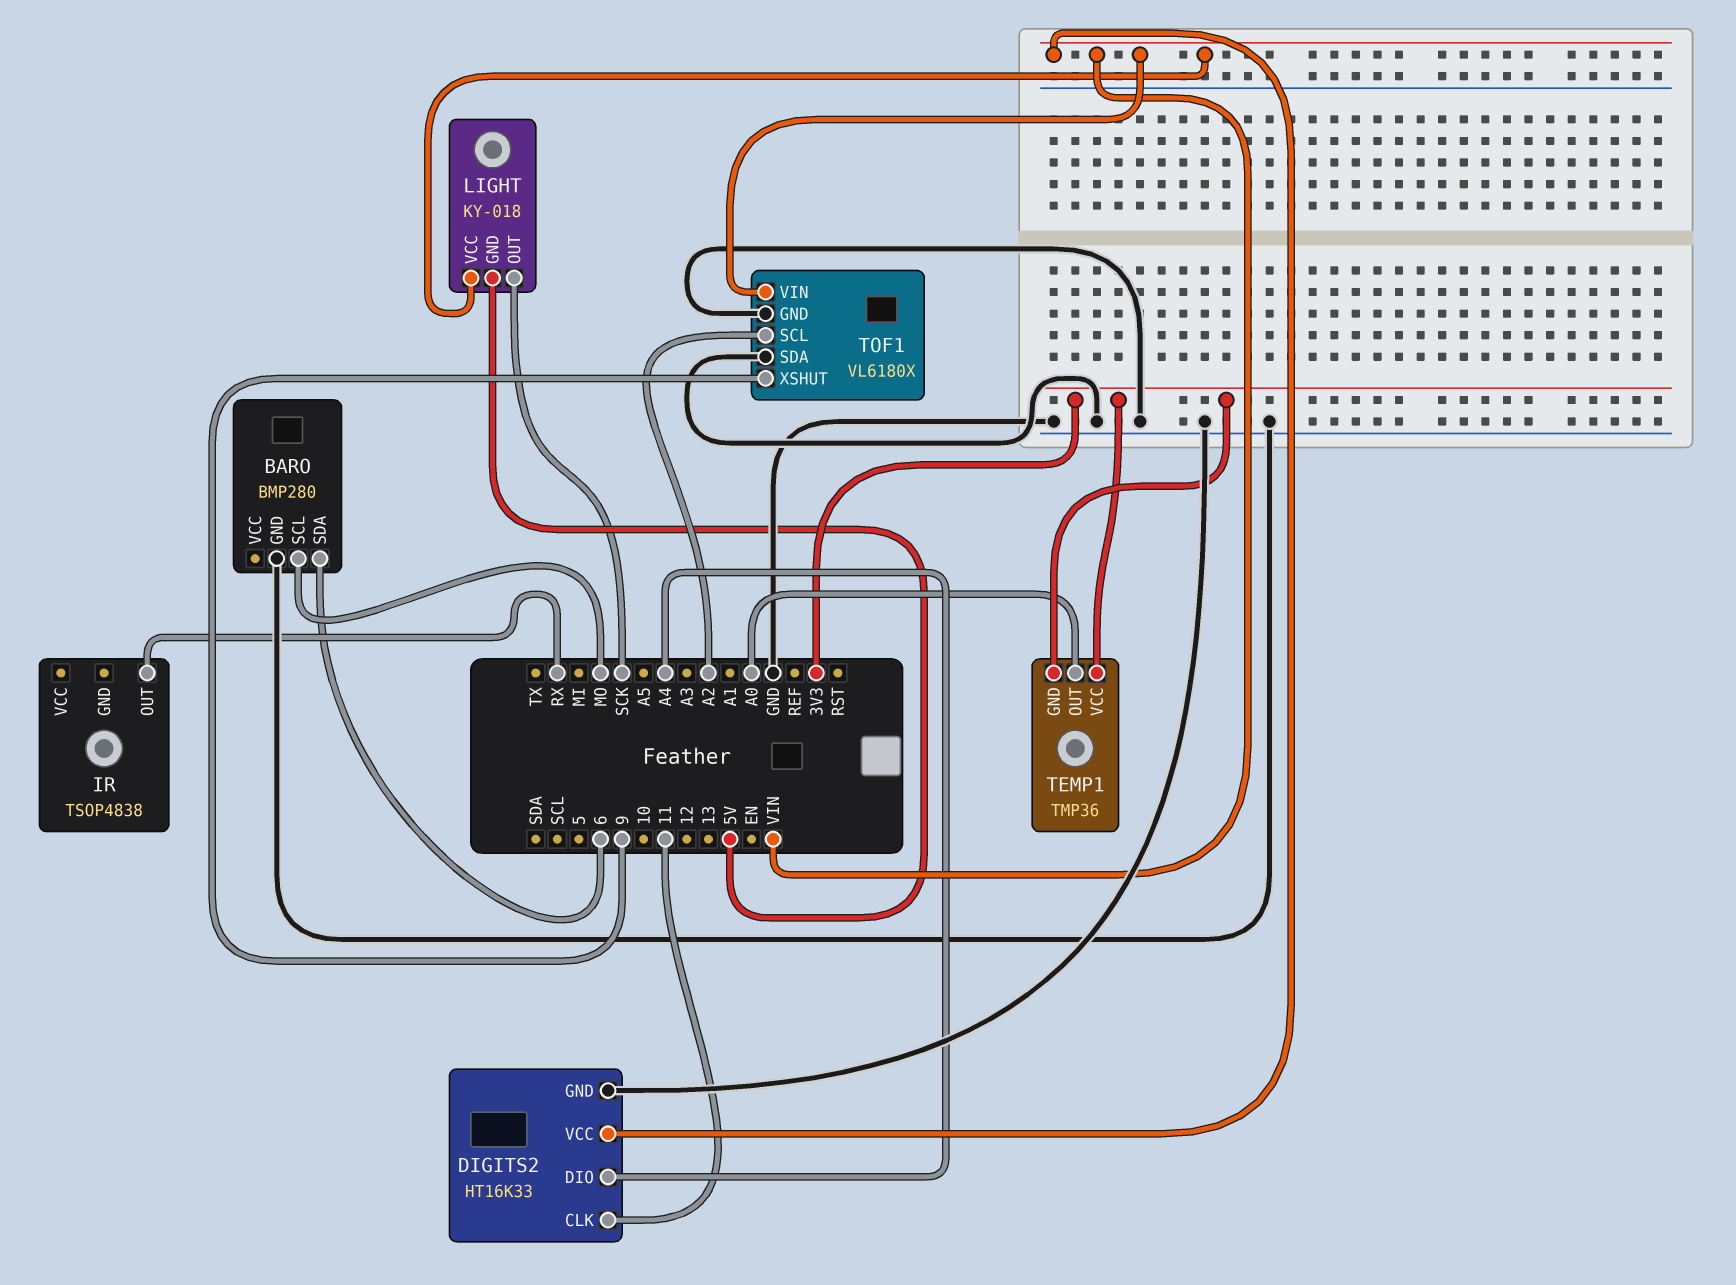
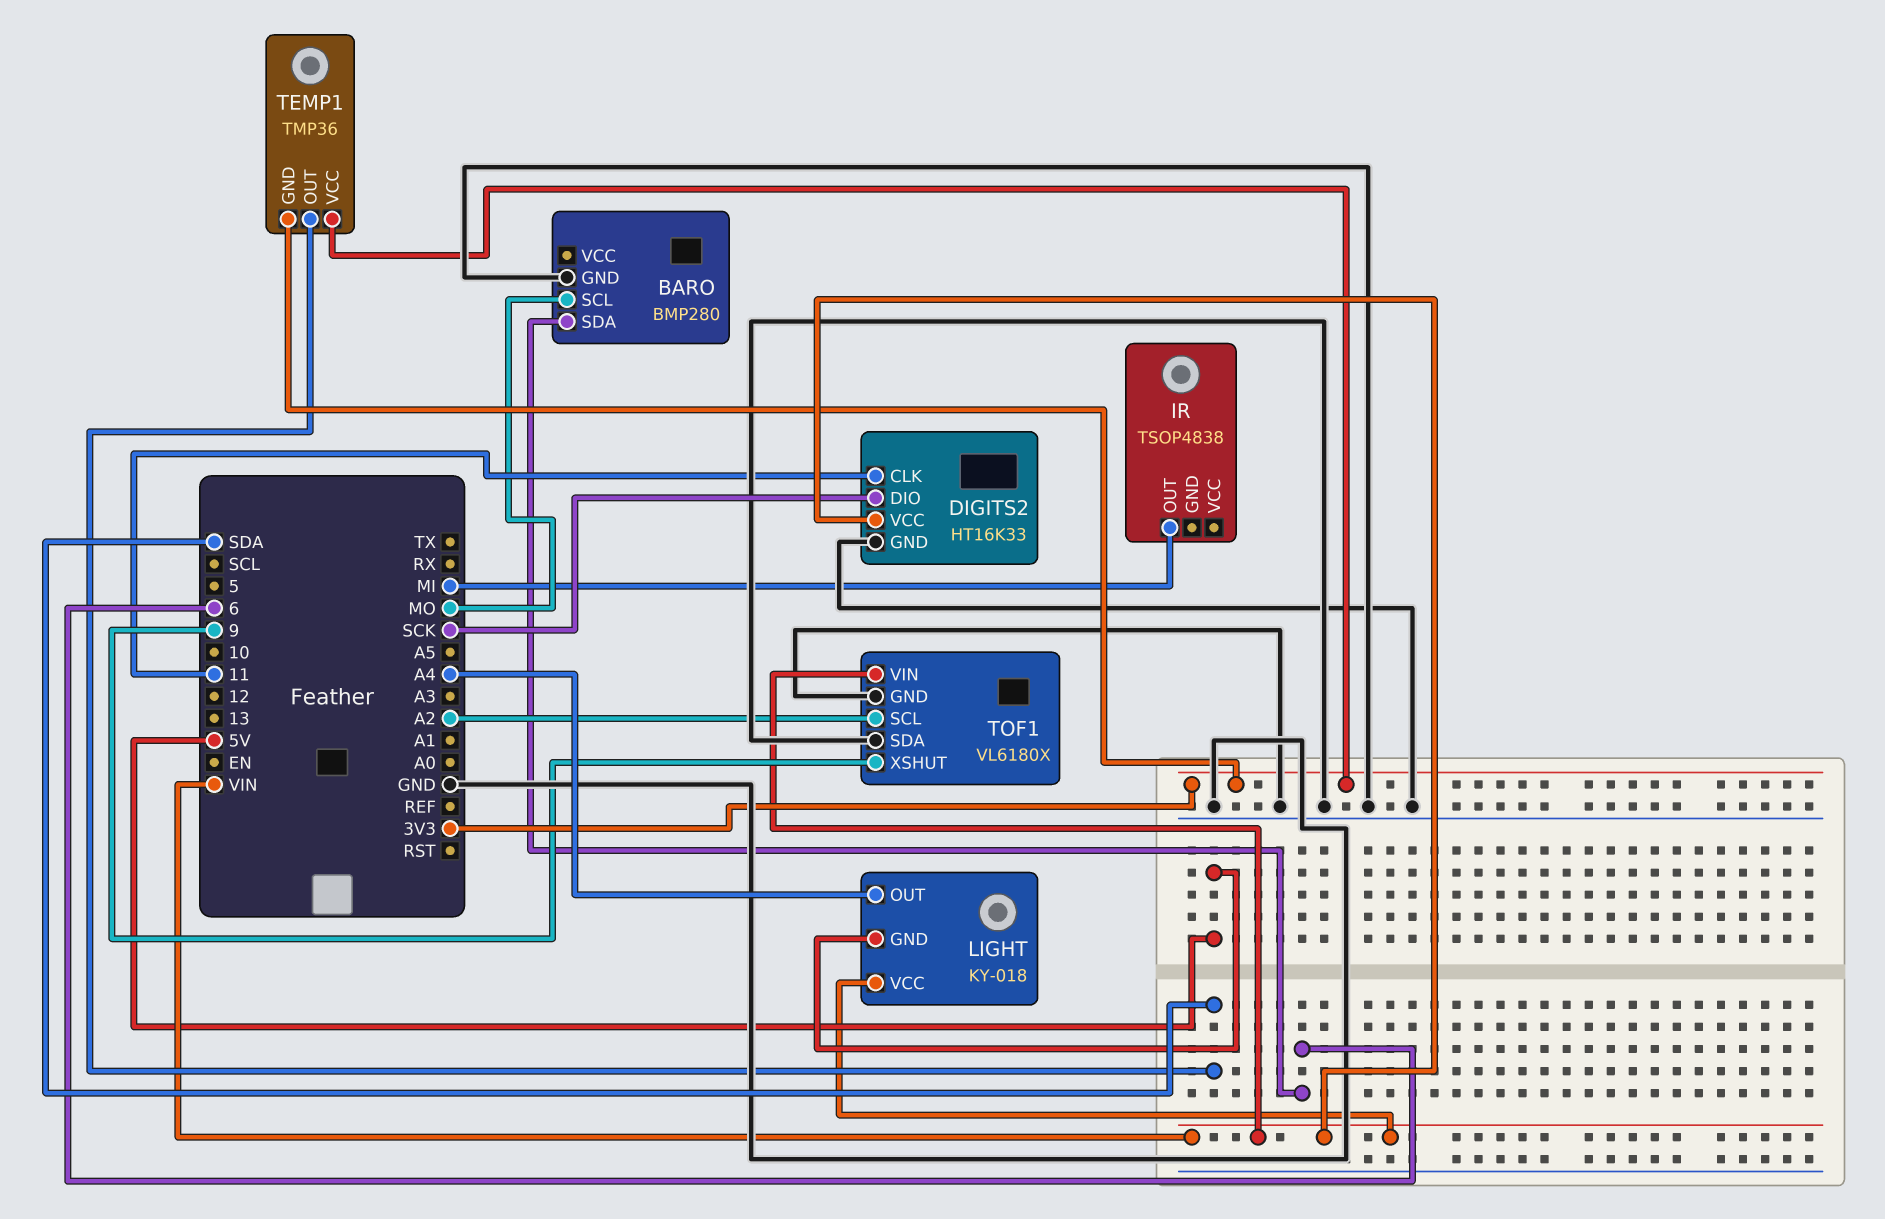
DIGITS2 pin DIO: A4 -> SCK
IR pin OUT: RX -> MI
LIGHT pin OUT: SCK -> A4
TEMP1 pin OUT: A0 -> SDA

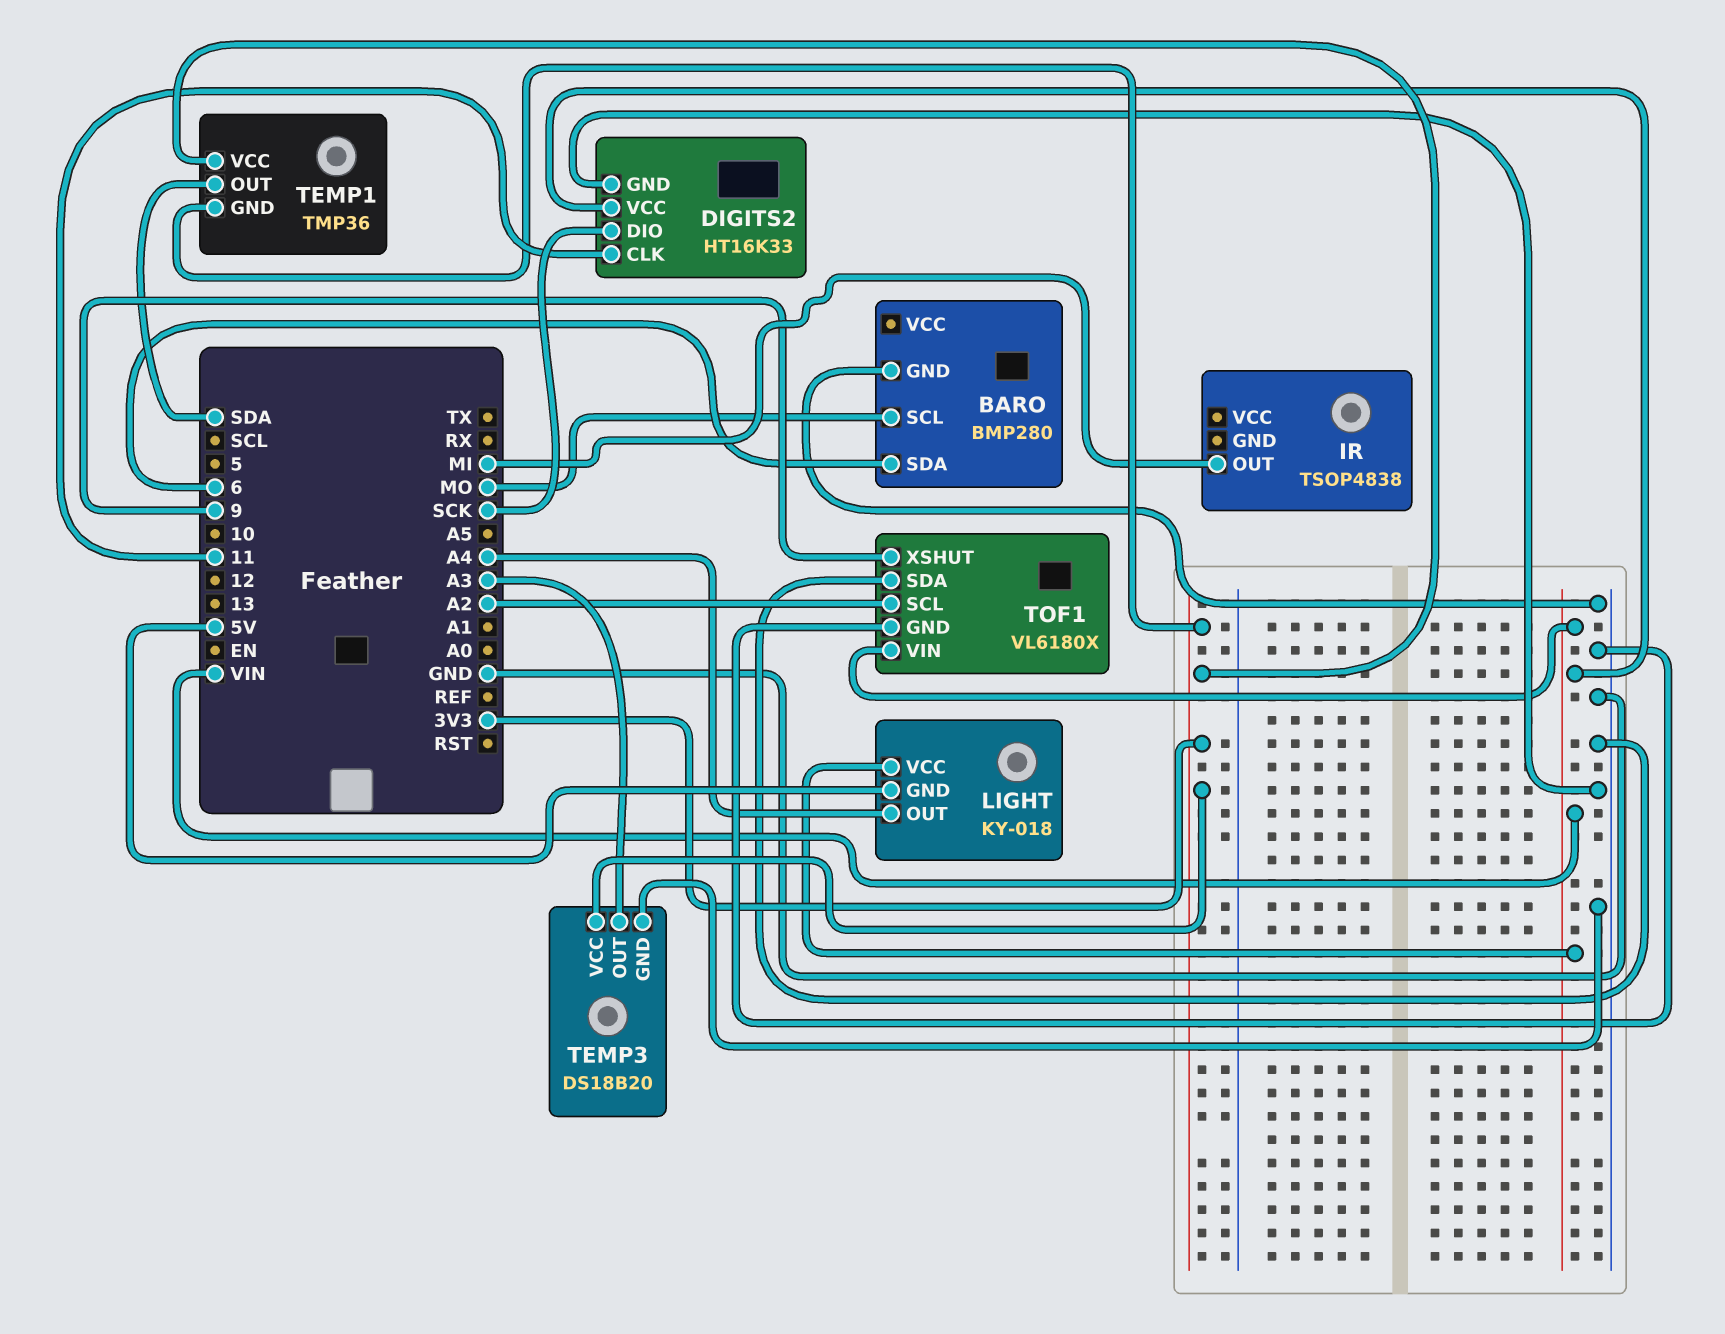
TEMP3: none -> DS18B20
TEMP3 pin GND: none -> GND
TEMP3 pin OUT: none -> A3
TEMP3 pin VCC: none -> 3V3

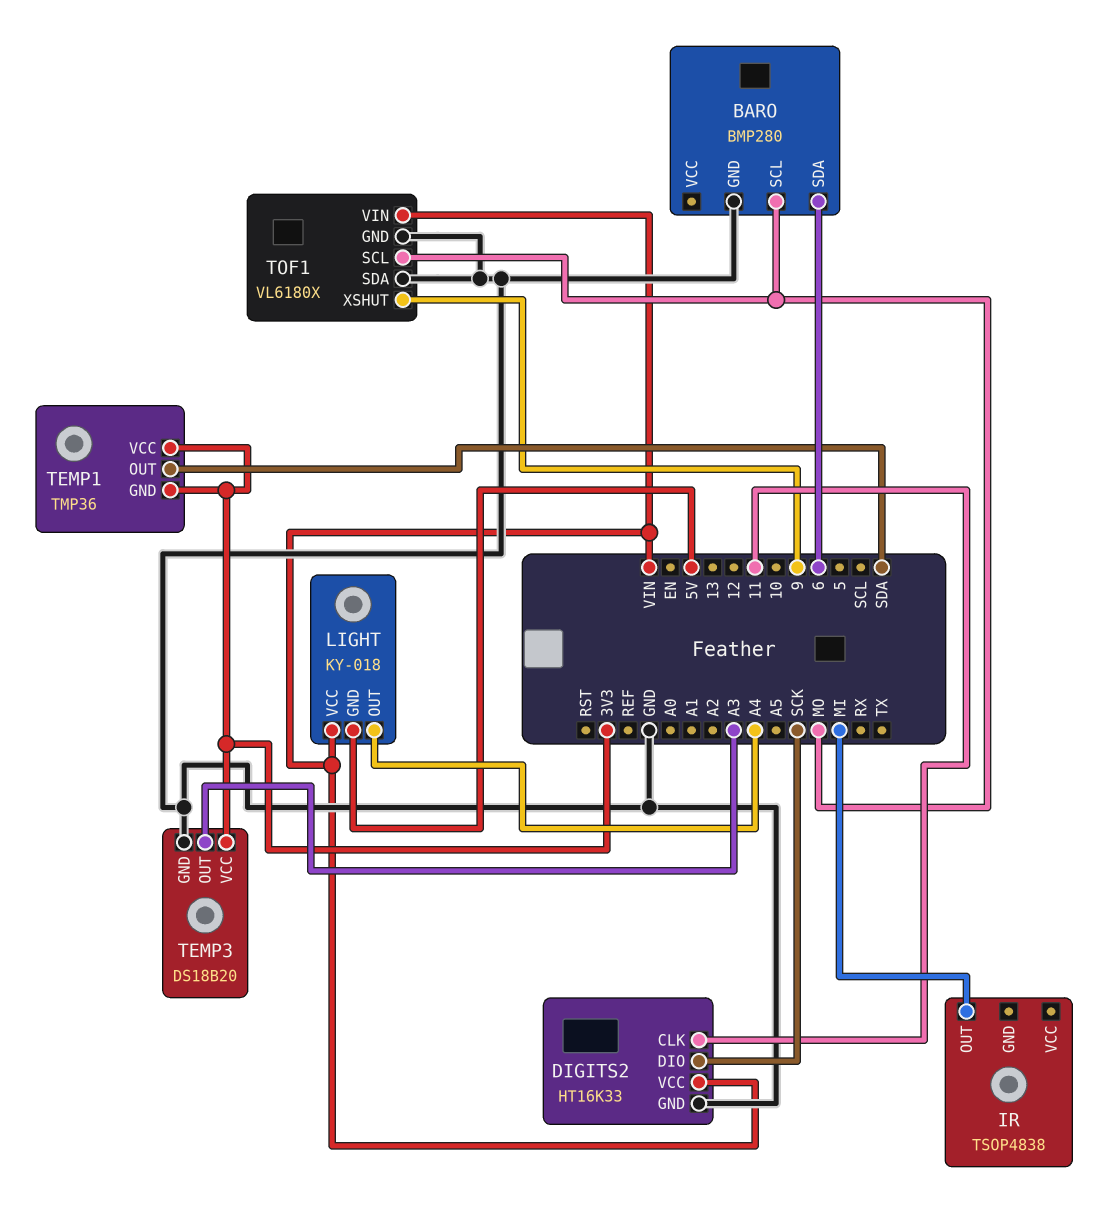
TOF1 pin SCL: A2 -> MO

